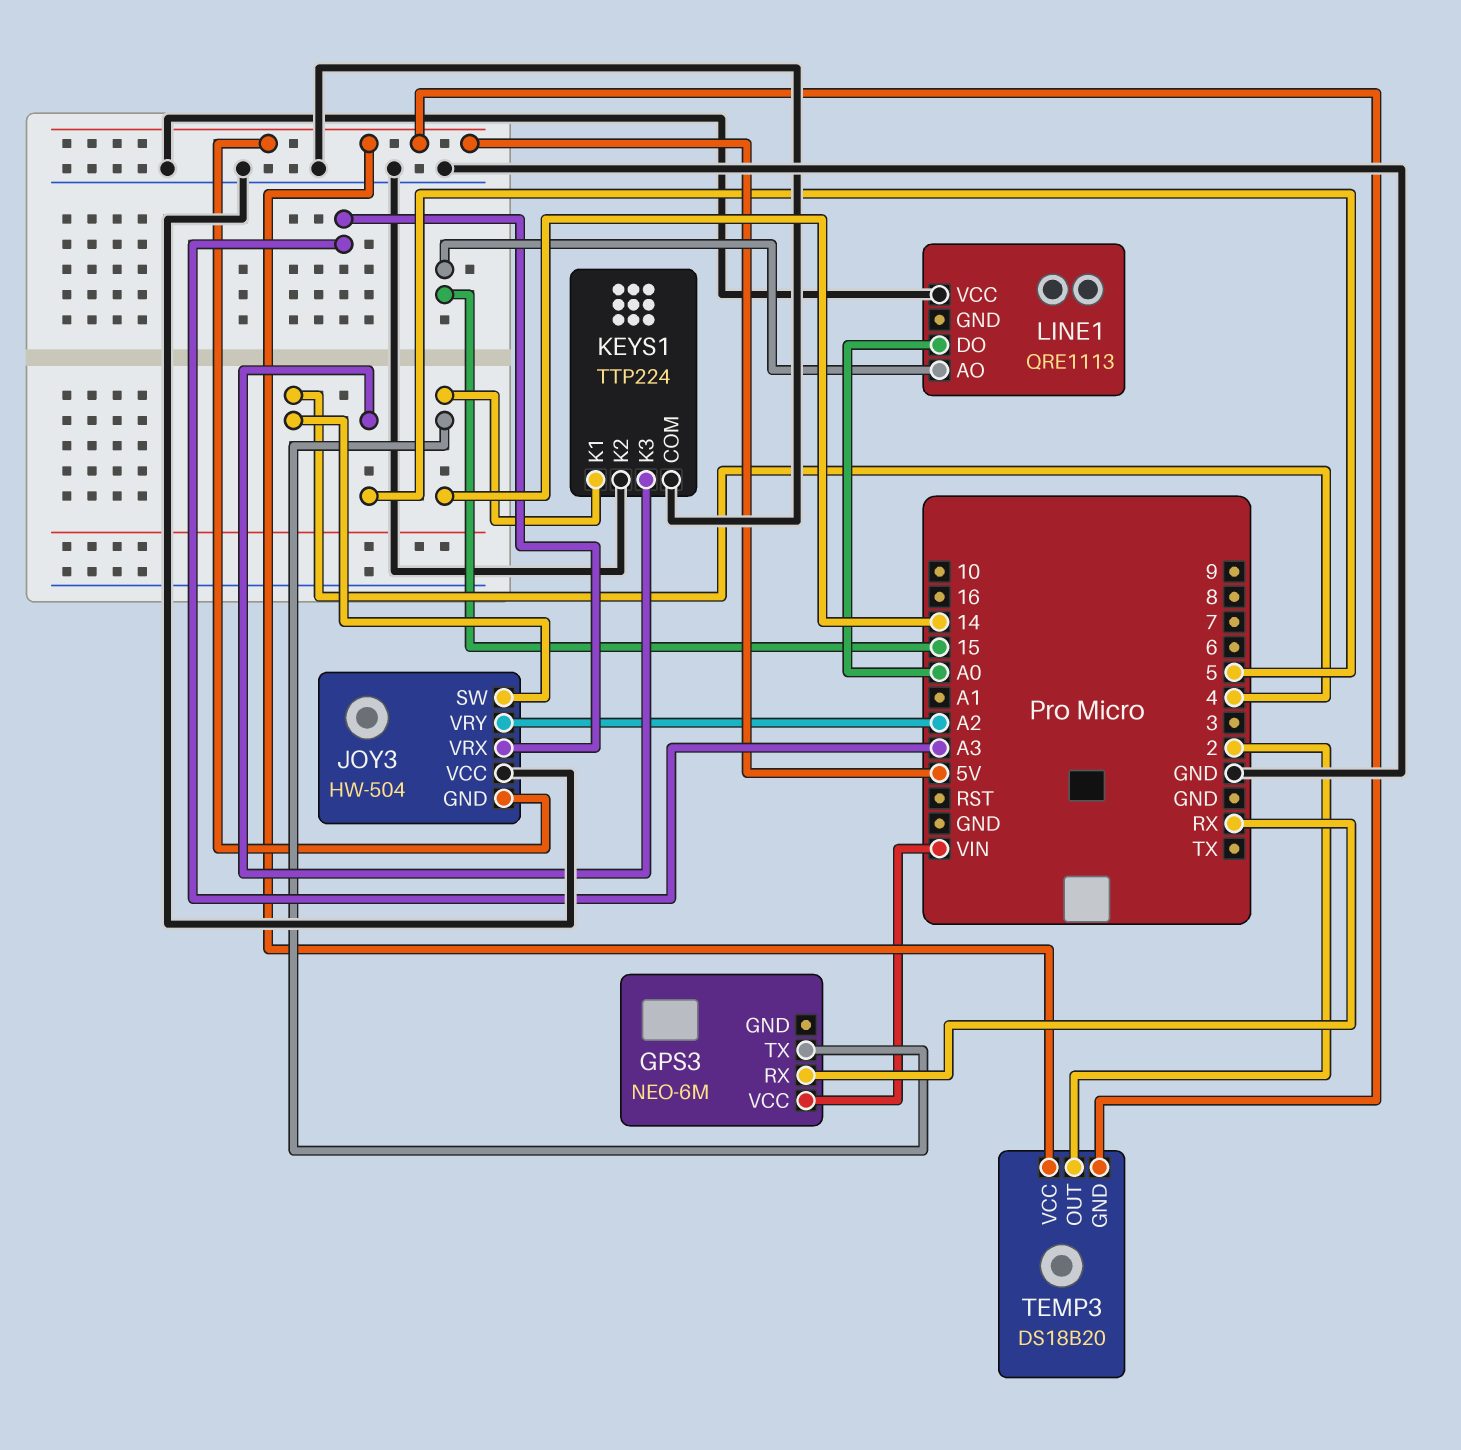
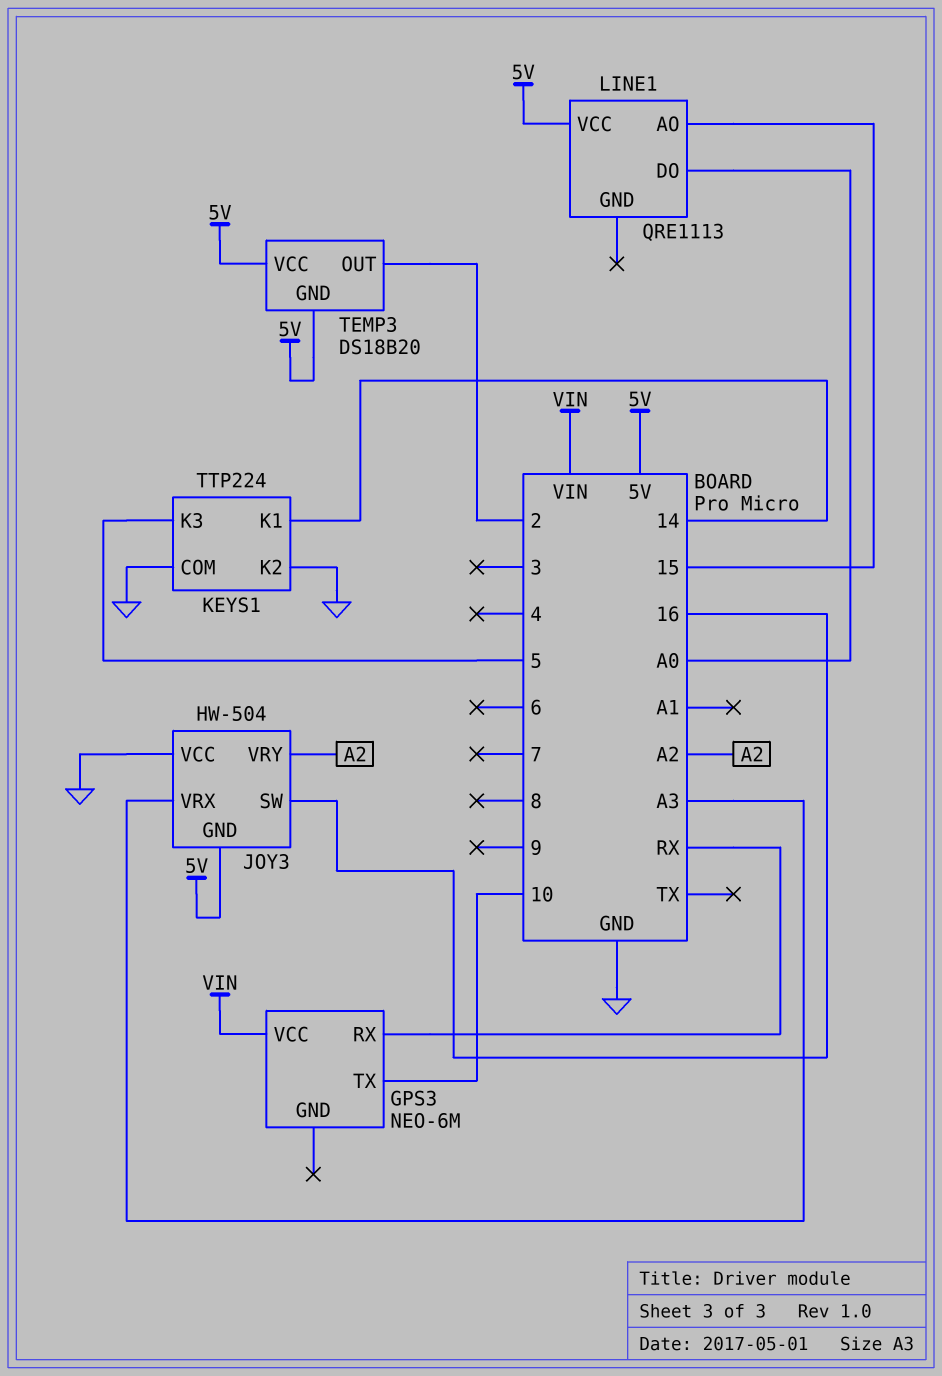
GPS3 pin TX: 14 -> 10
JOY3 pin SW: 4 -> 16
LINE1 pin VCC: GND -> 5V

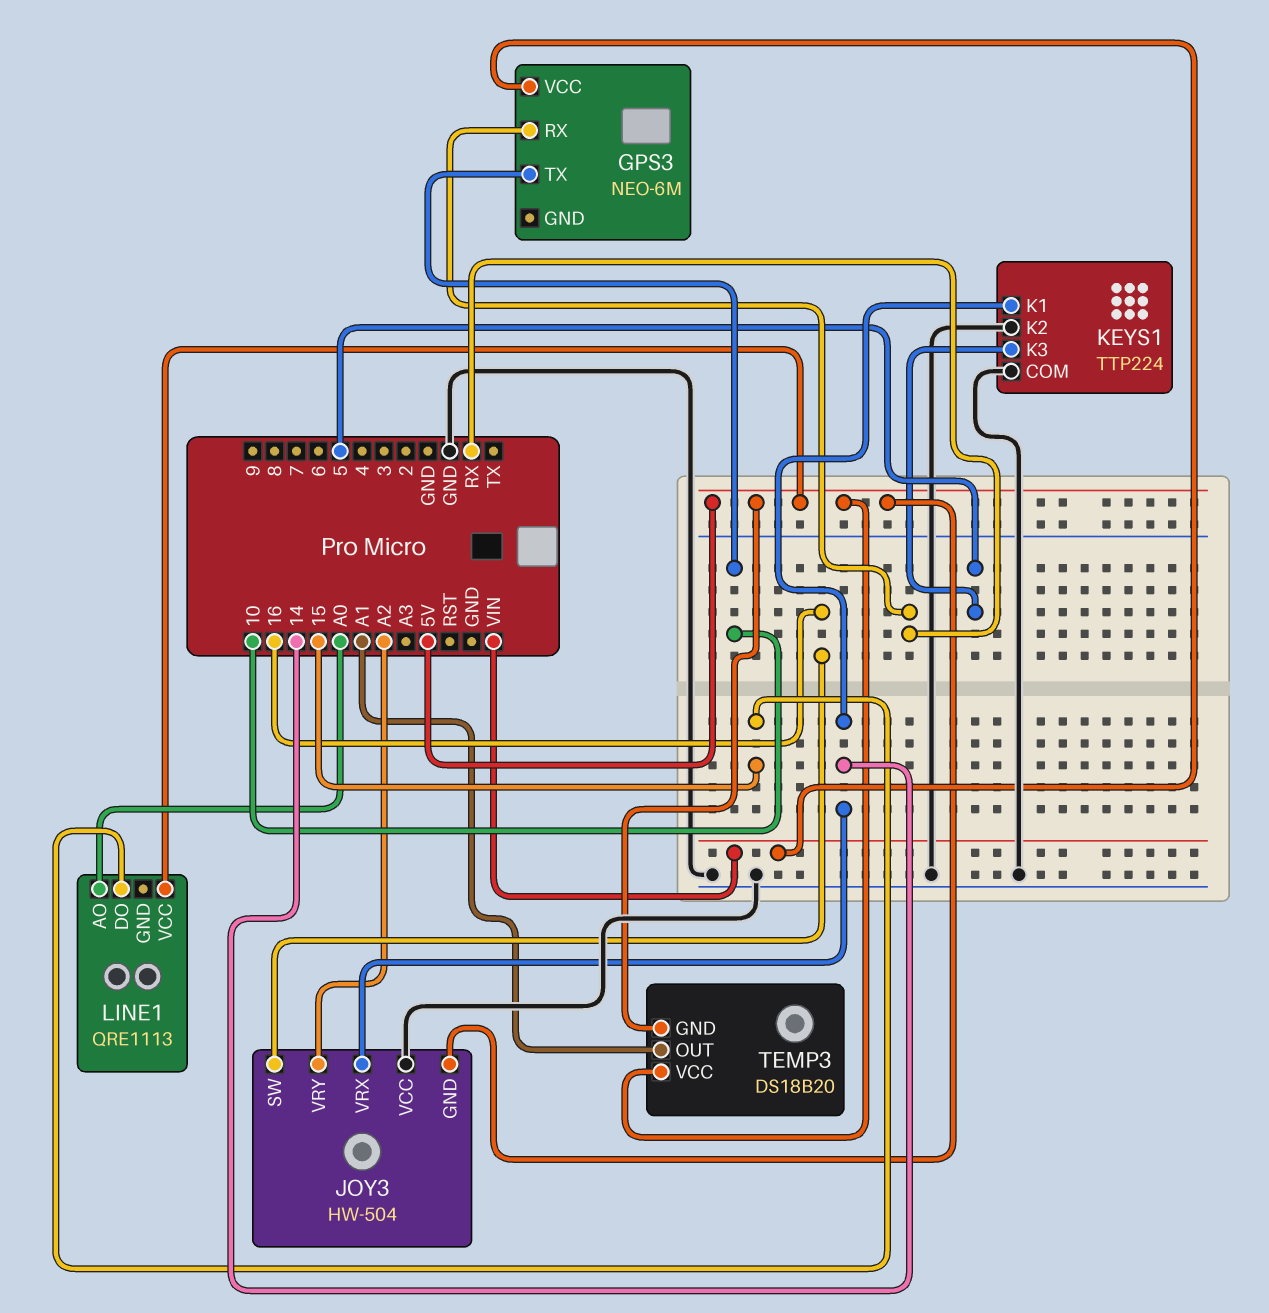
JOY3 pin VRX: A3 -> 14
LINE1 pin AO: 15 -> A0
LINE1 pin DO: A0 -> 15
TEMP3 pin OUT: 2 -> A1

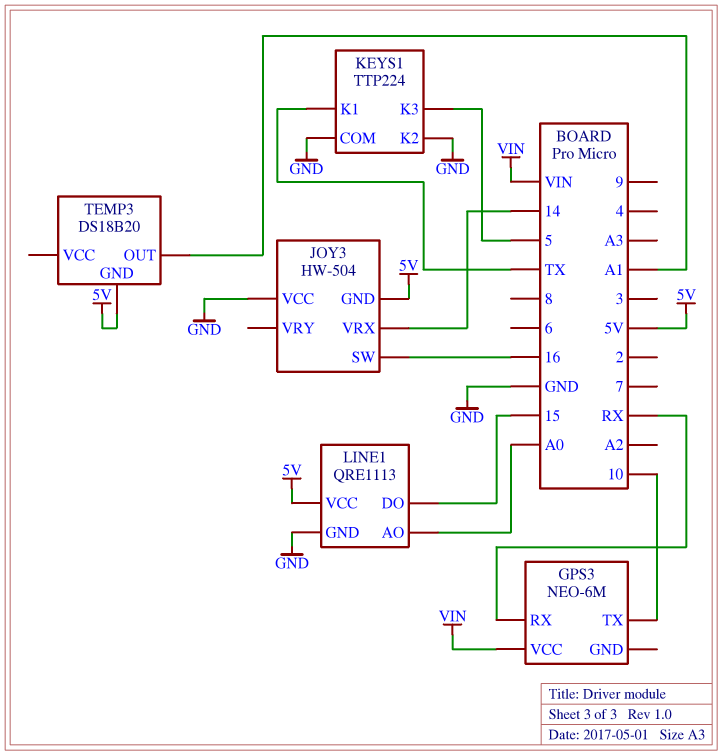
JOY3 pin VRY: A2 -> none
KEYS1 pin K1: 14 -> TX
LINE1 pin GND: none -> GND
TEMP3 pin VCC: 5V -> none

